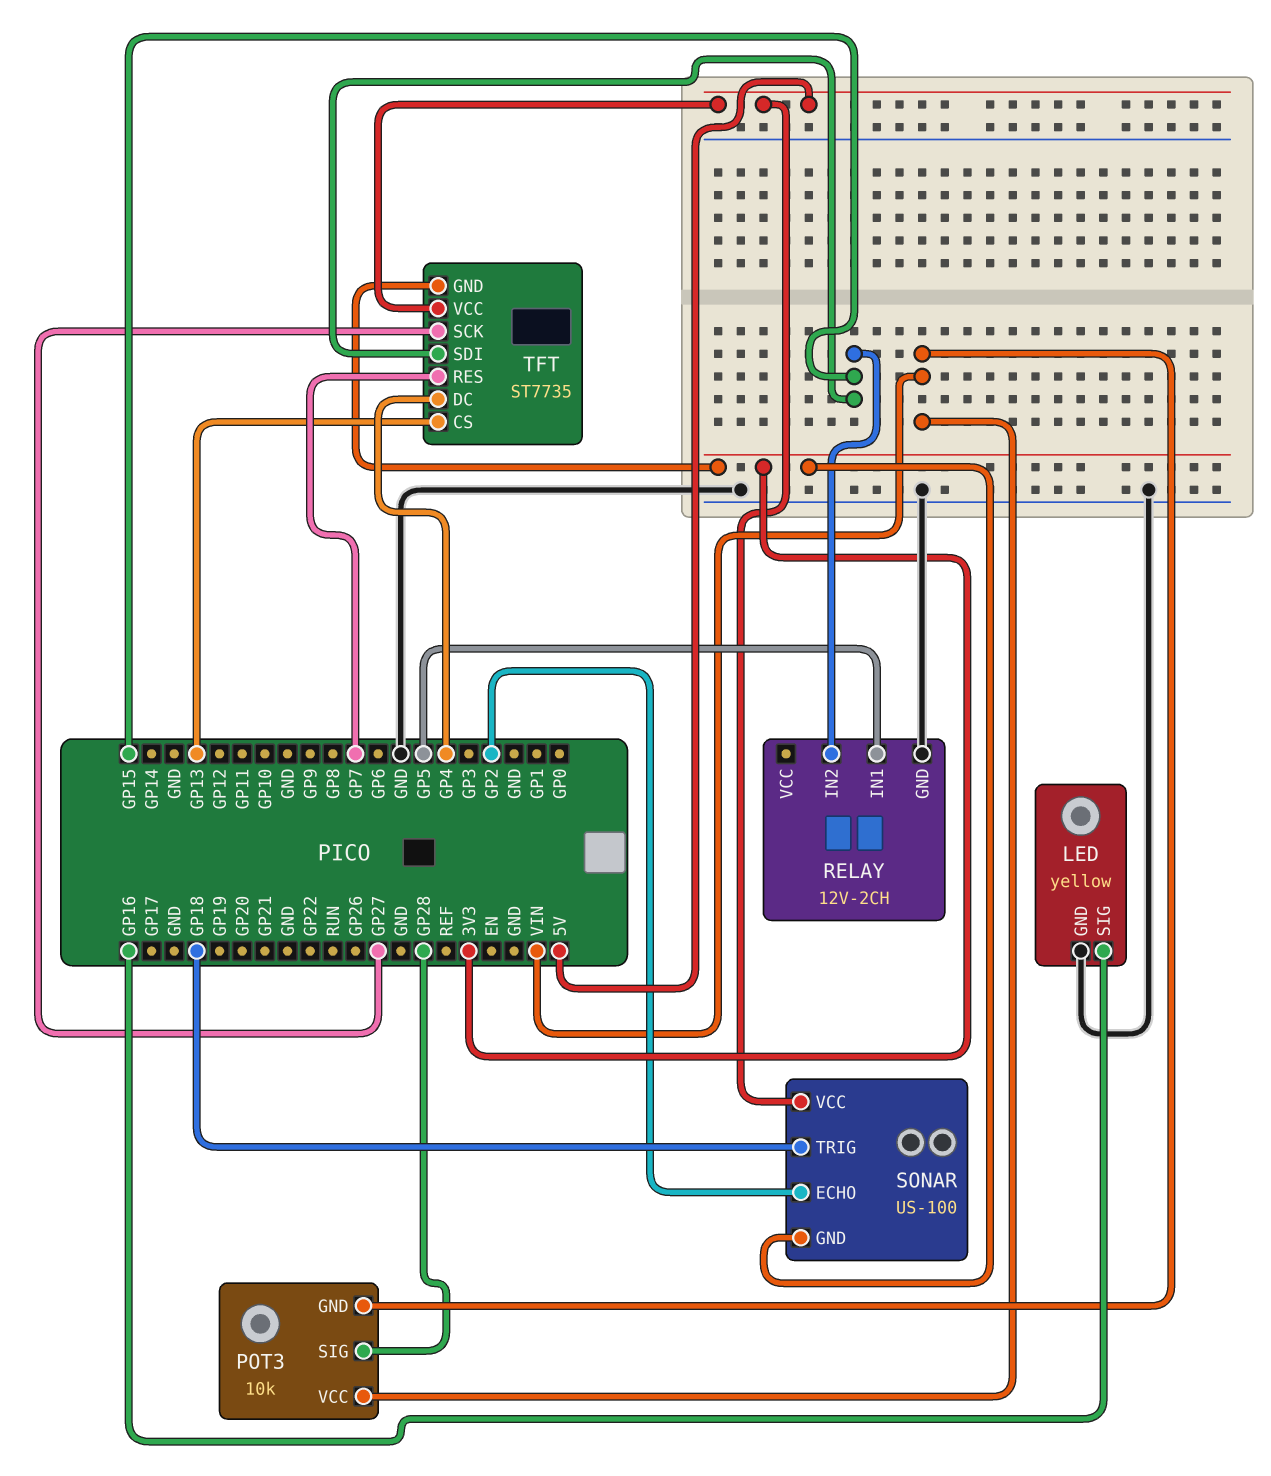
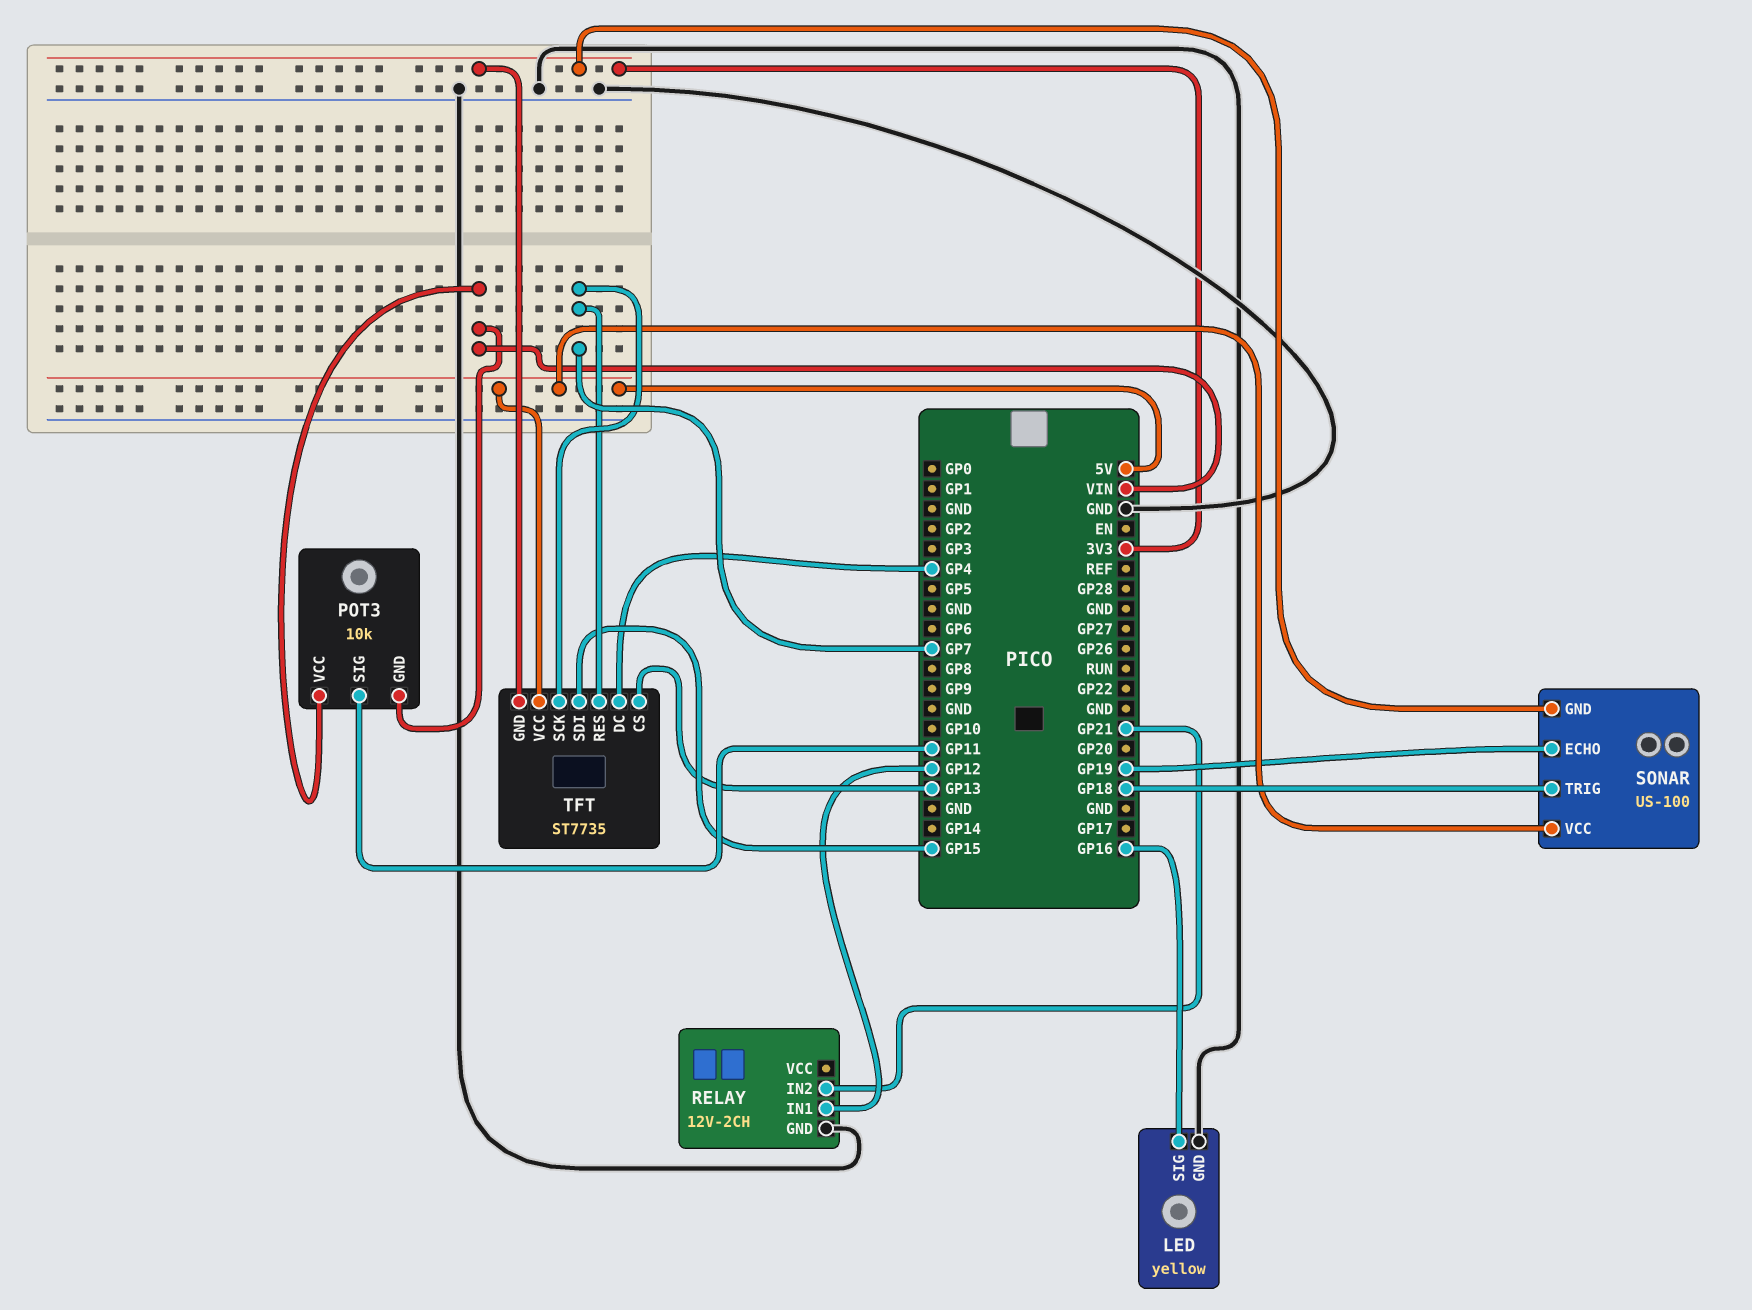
POT3 pin SIG: GP28 -> GP11
RELAY pin IN1: GP5 -> GP12
RELAY pin IN2: GP15 -> GP21
SONAR pin ECHO: GP2 -> GP19
TFT pin SCK: GP27 -> GP7

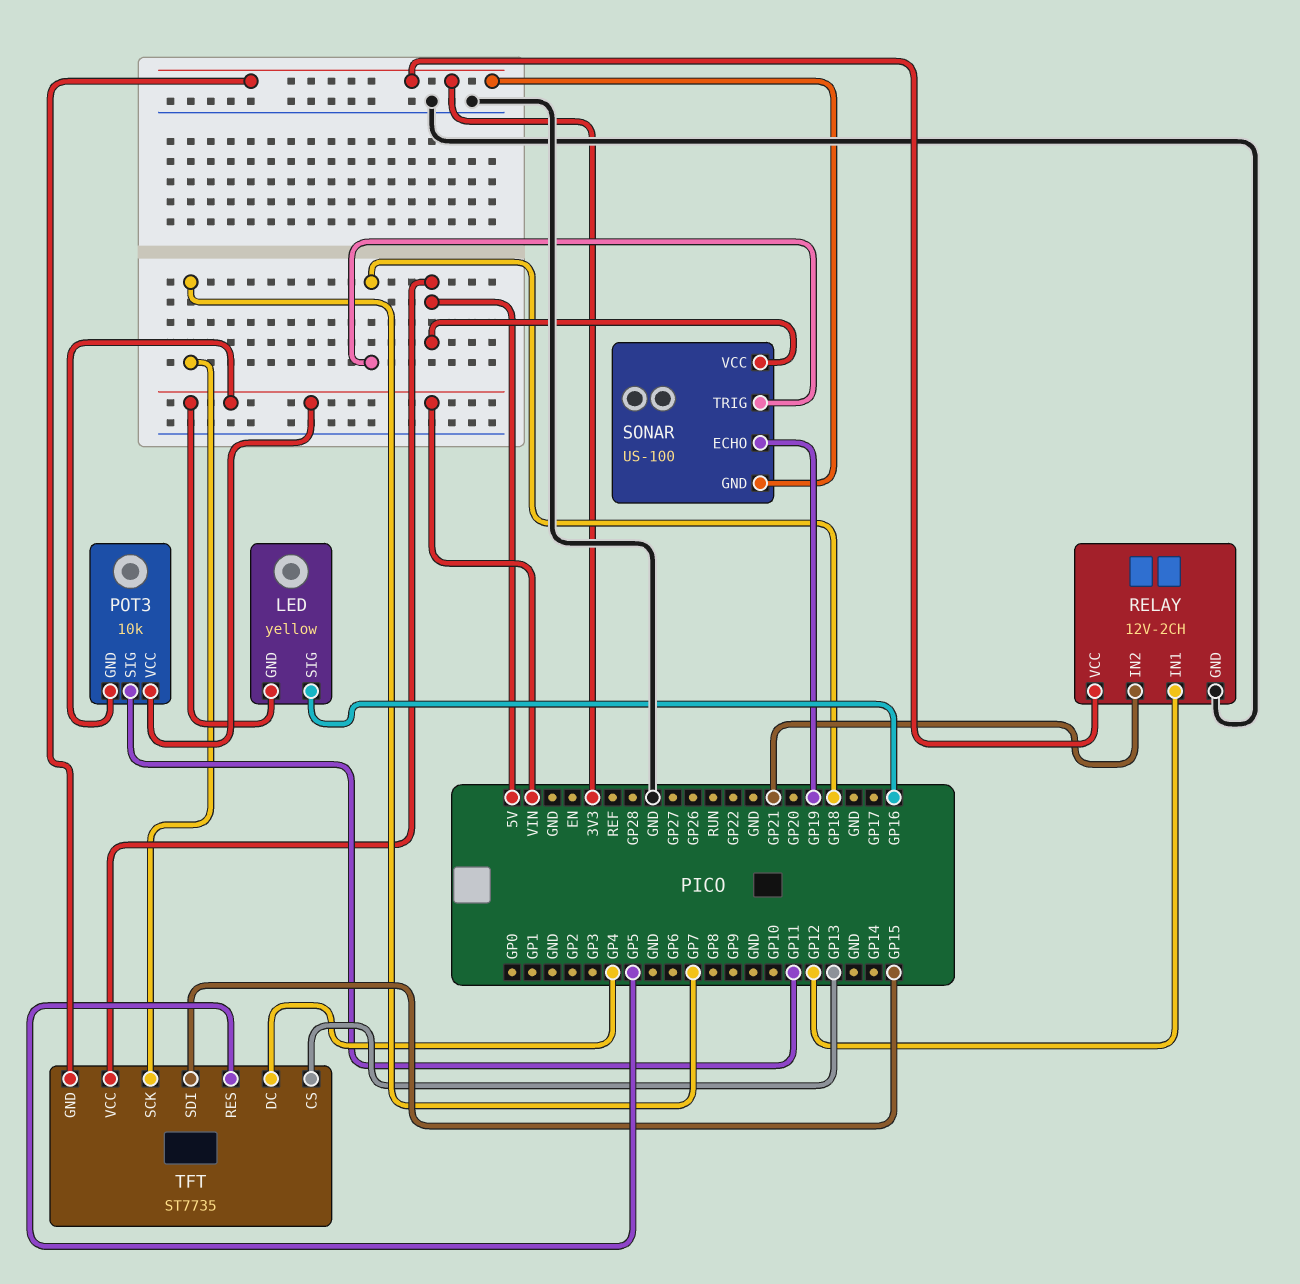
LED pin GND: GND -> VIN
RELAY pin VCC: none -> 3V3
TFT pin RES: GP7 -> GP5

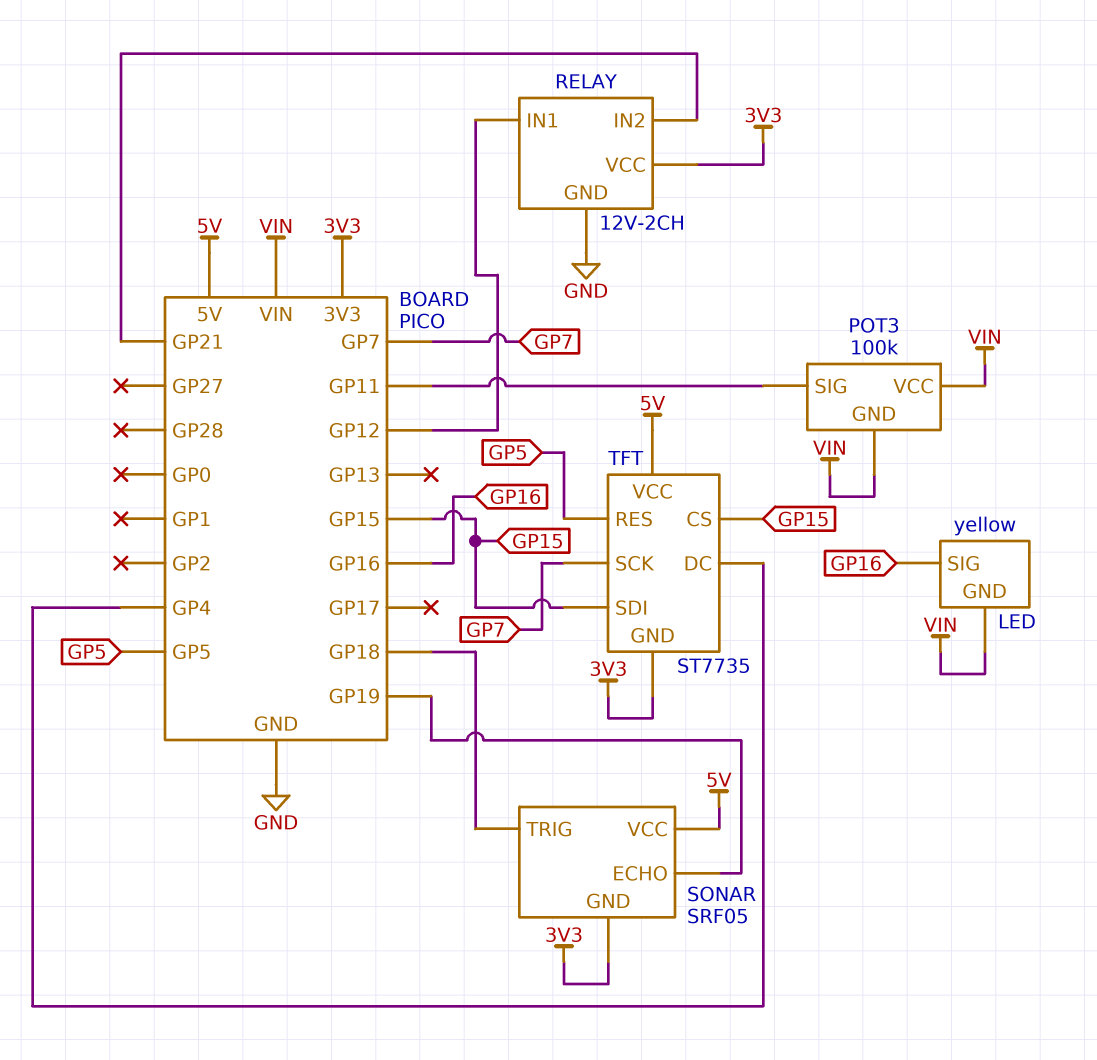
POT3: 10k -> 100k
SONAR: US-100 -> SRF05
TFT pin CS: GP13 -> GP15

